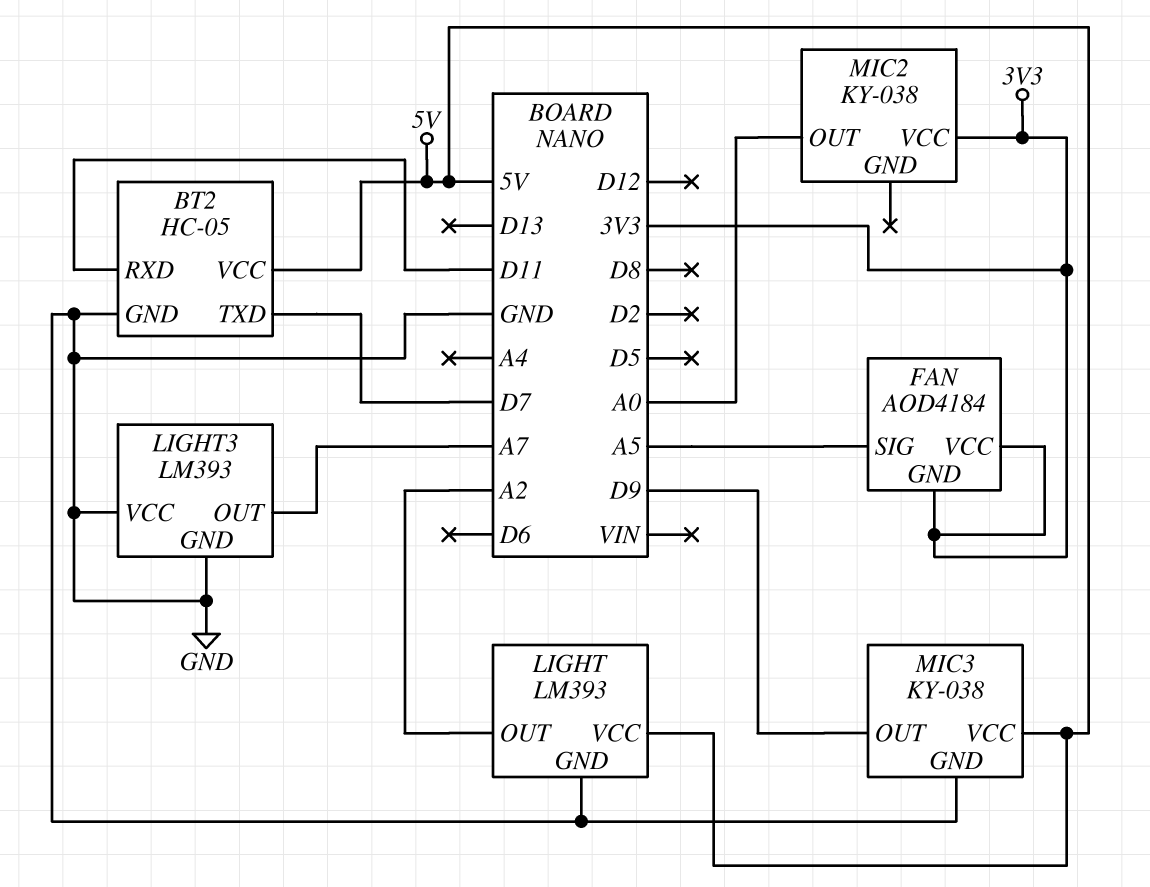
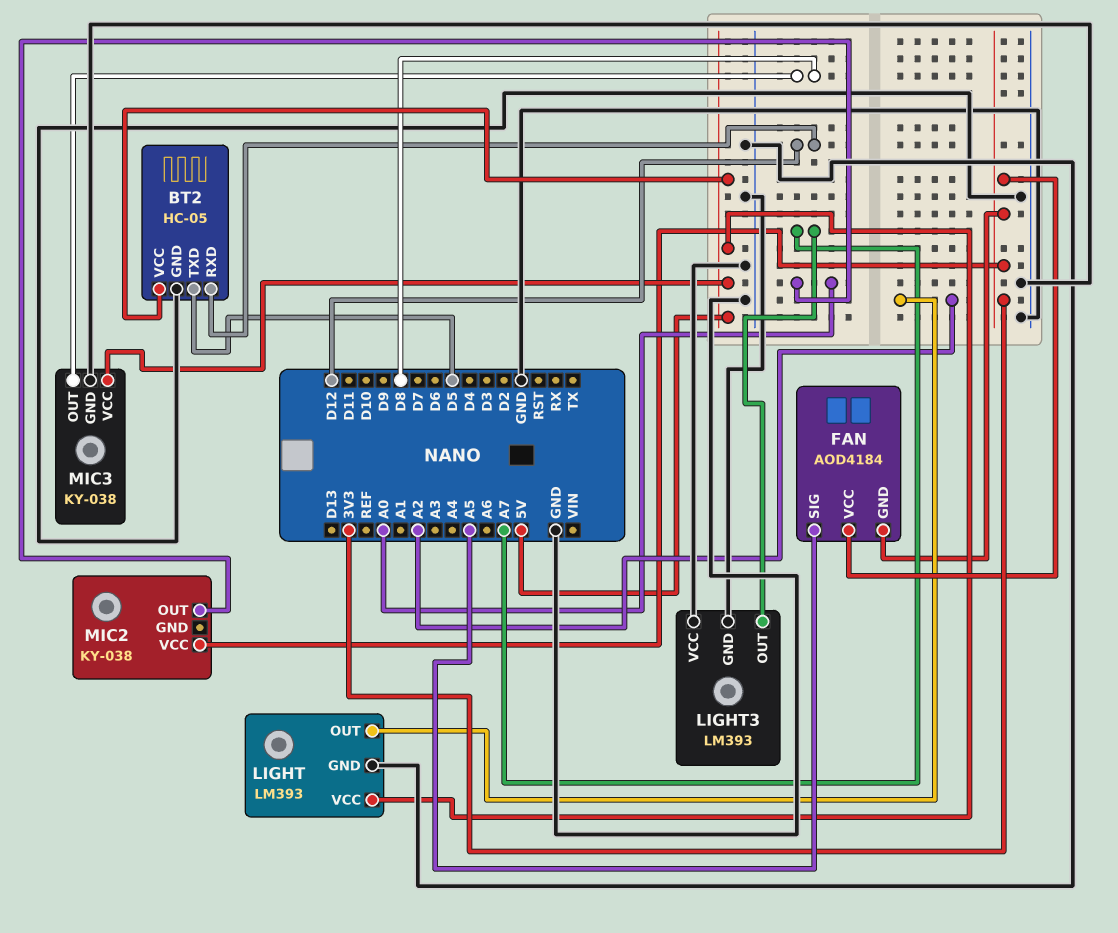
BT2 pin RXD: D11 -> D12
BT2 pin TXD: D7 -> D5
MIC3 pin OUT: D9 -> D8

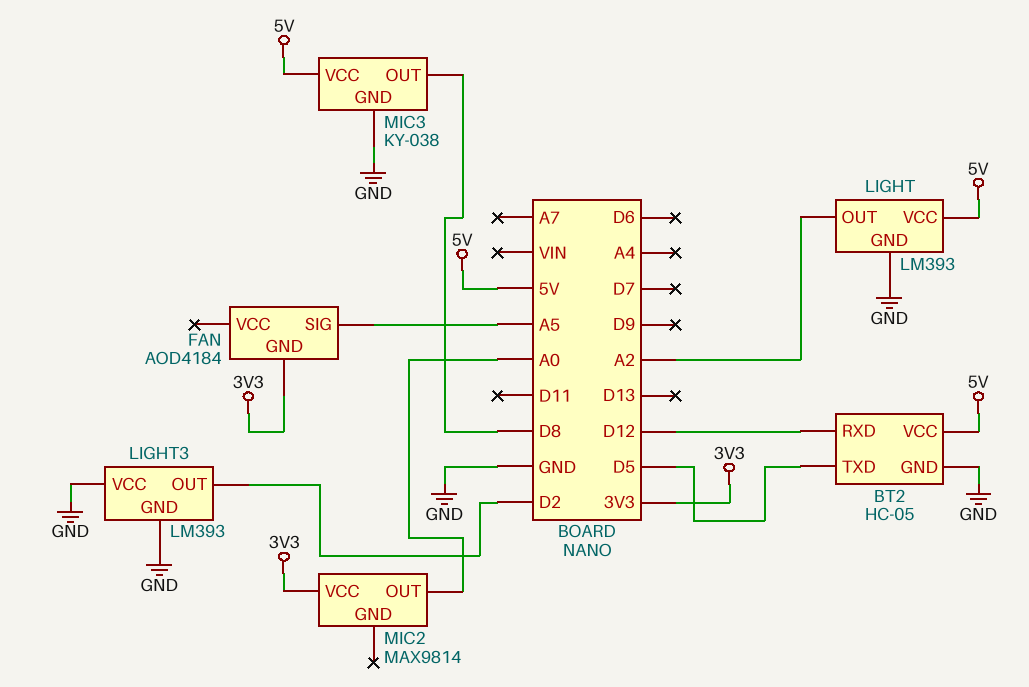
FAN pin VCC: 3V3 -> none
LIGHT3 pin OUT: A7 -> D2
MIC2: KY-038 -> MAX9814

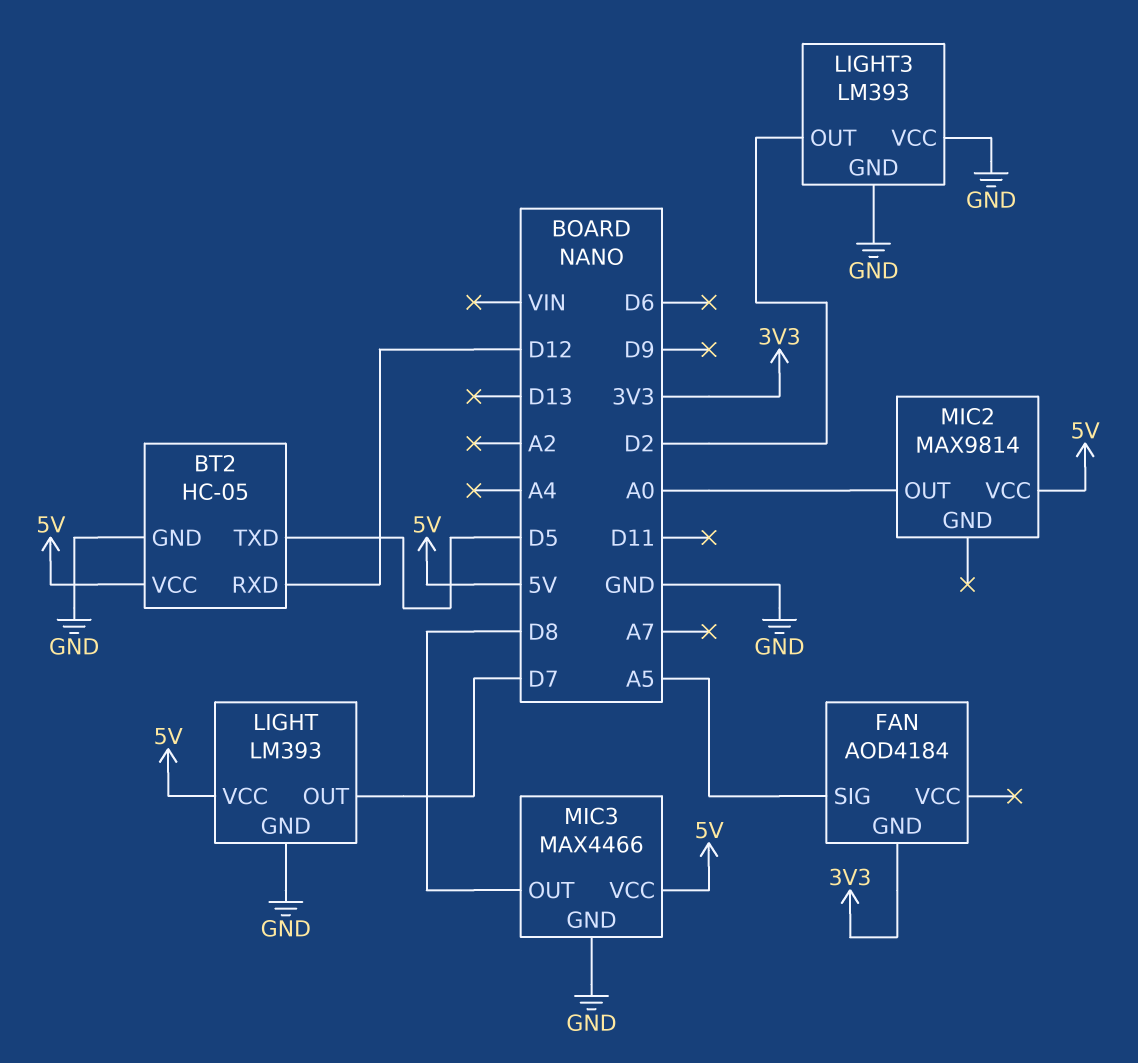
LIGHT pin OUT: A2 -> D7
MIC2 pin VCC: 3V3 -> 5V
MIC3: KY-038 -> MAX4466

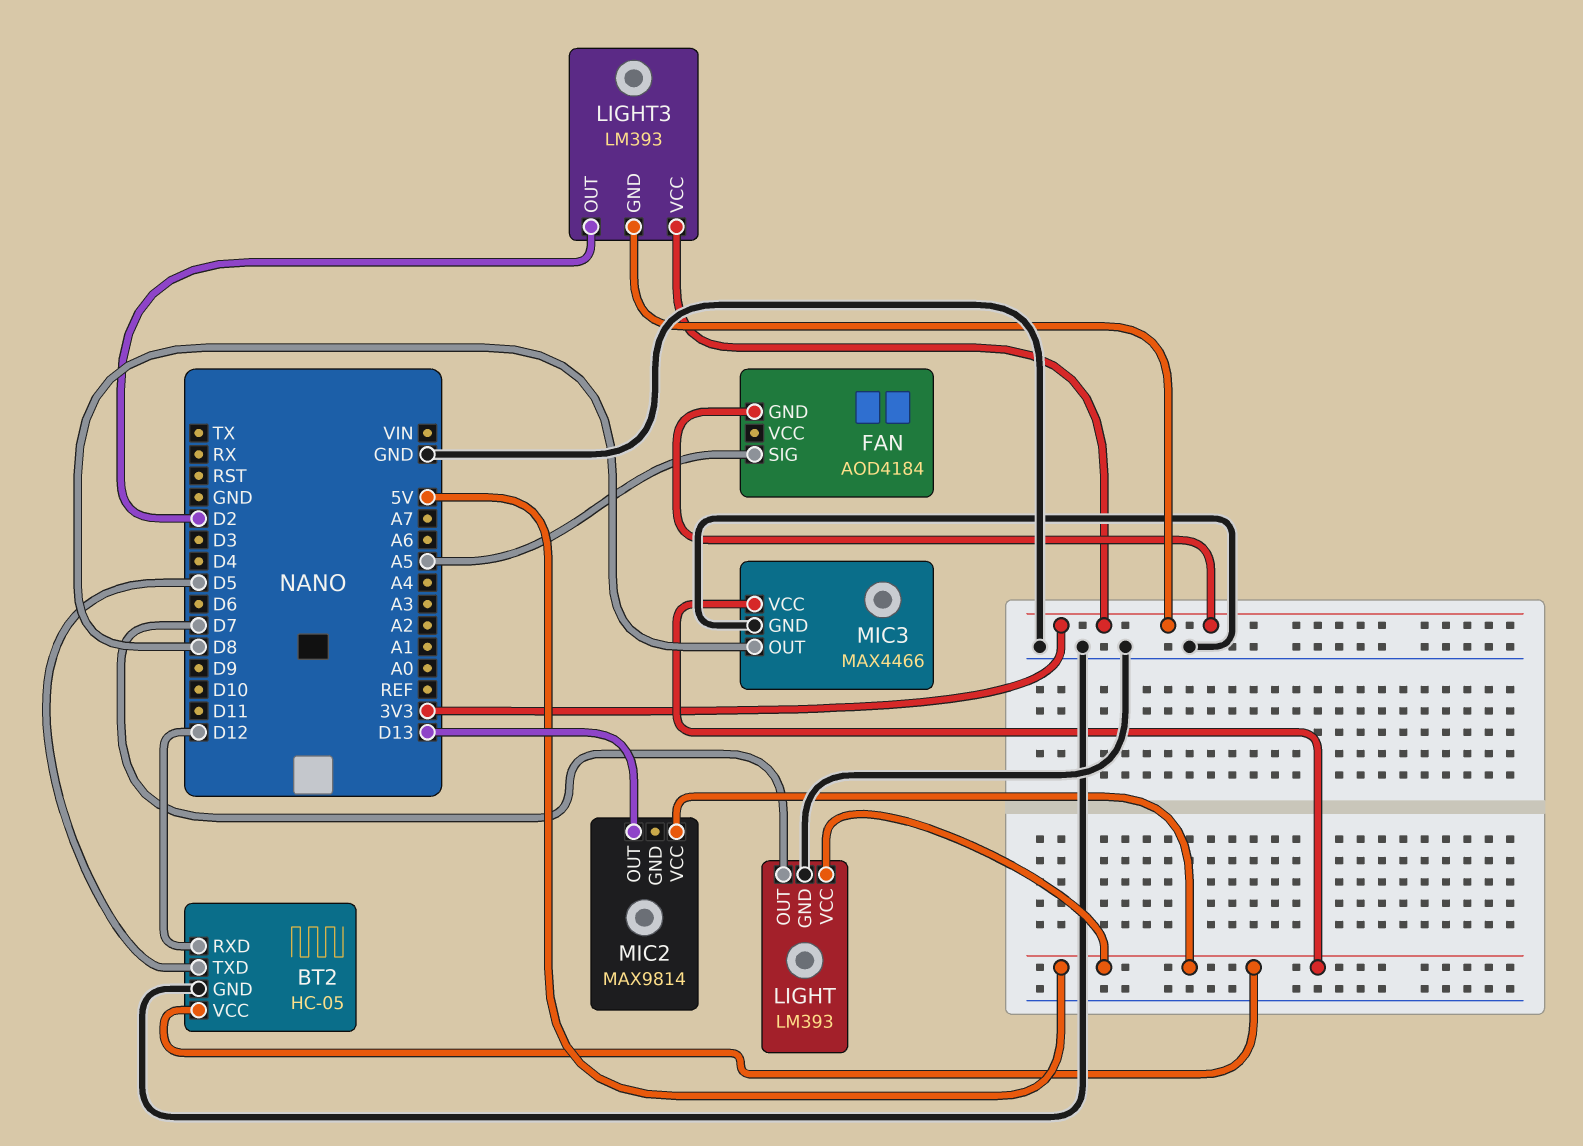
LIGHT3 pin GND: GND -> 3V3
LIGHT3 pin VCC: GND -> 3V3
MIC2 pin OUT: A0 -> D13

